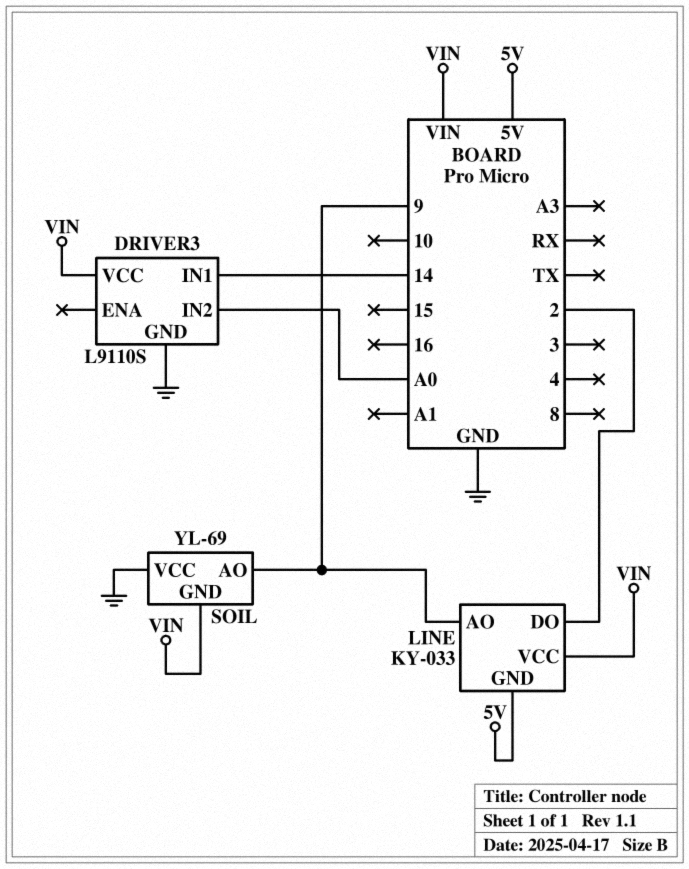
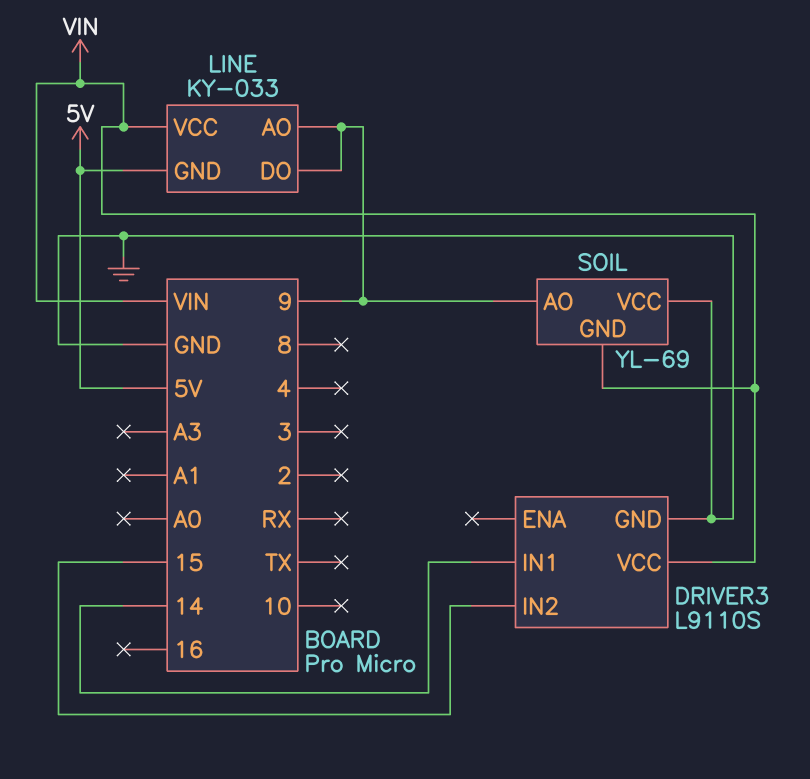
DRIVER3 pin IN2: A0 -> 15
LINE pin DO: 2 -> 9

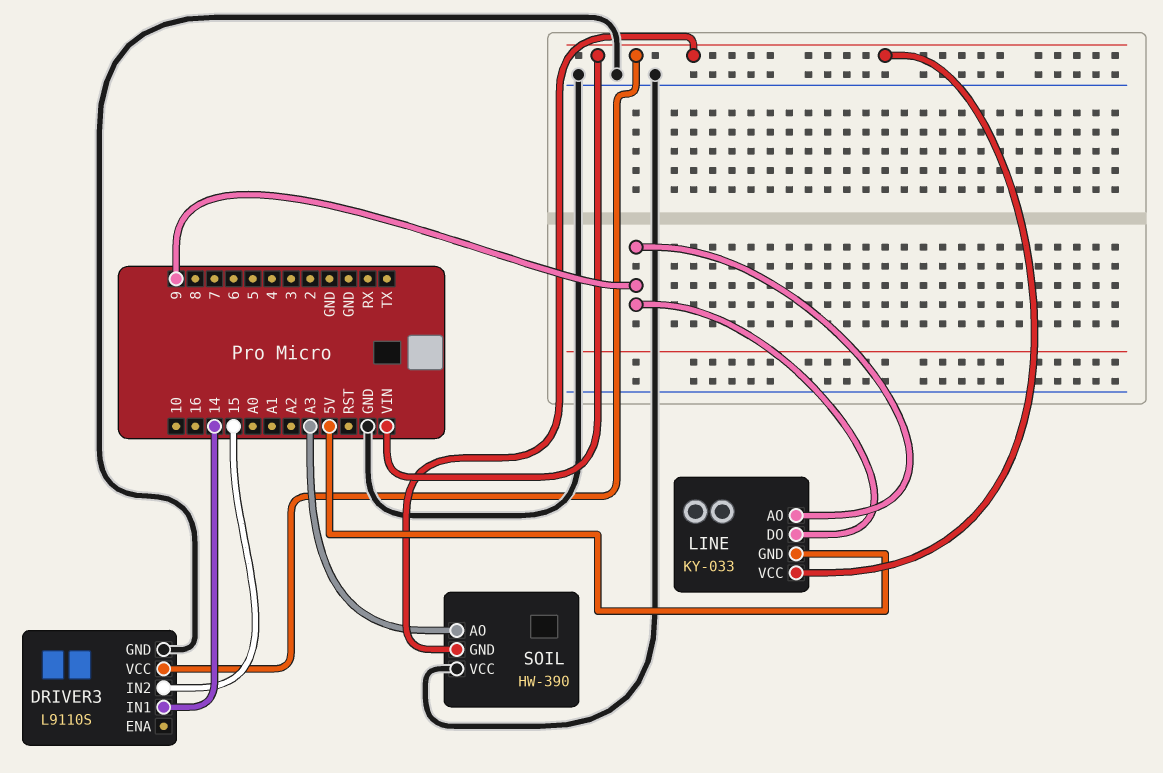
SOIL: YL-69 -> HW-390
SOIL pin AO: 9 -> A3

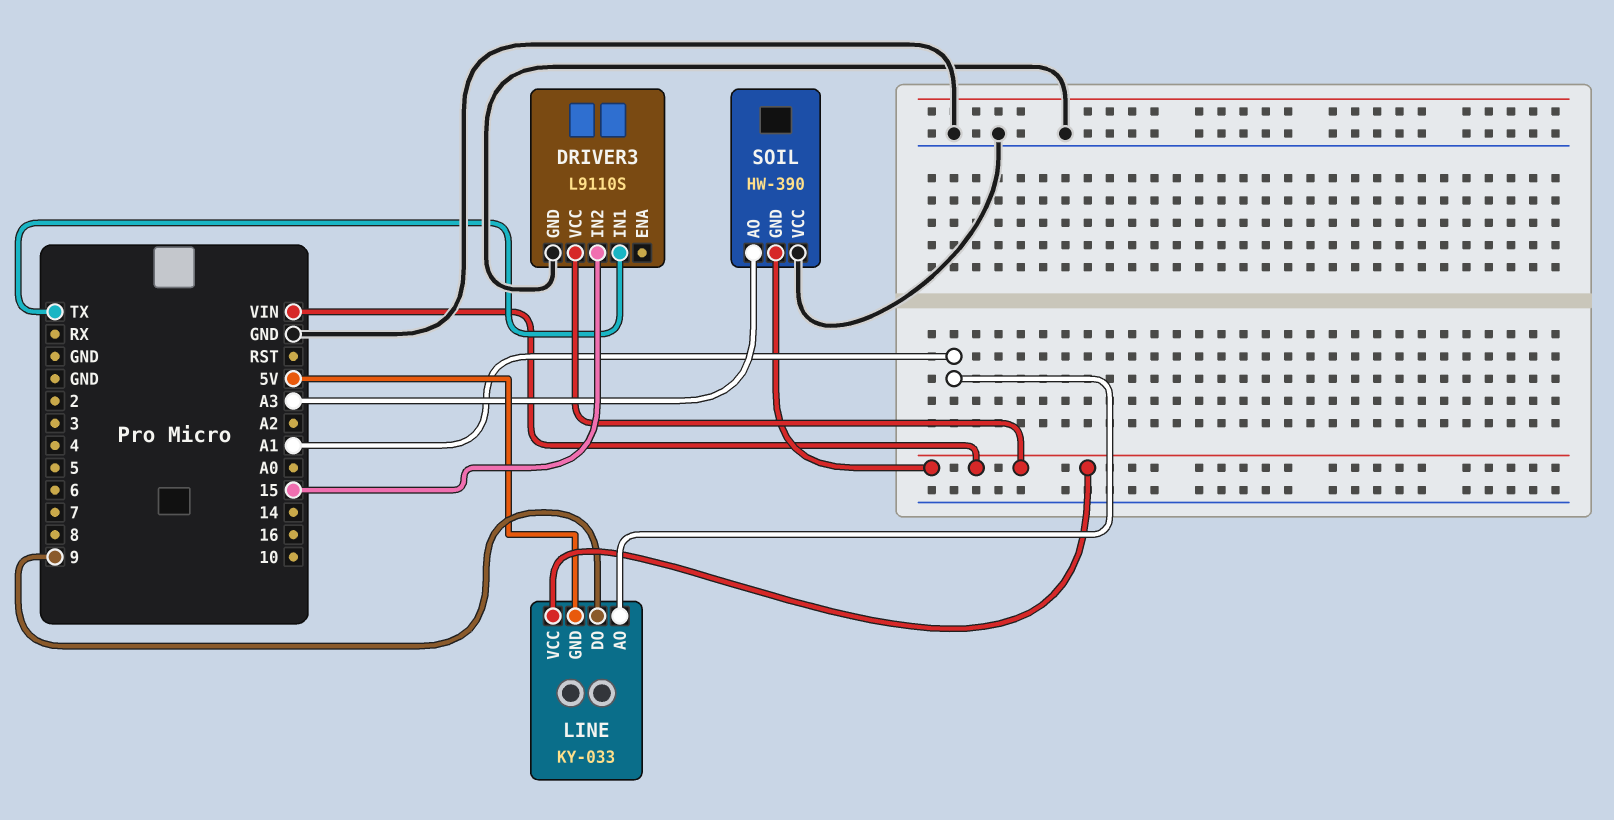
DRIVER3 pin IN1: 14 -> TX
LINE pin AO: 9 -> A1

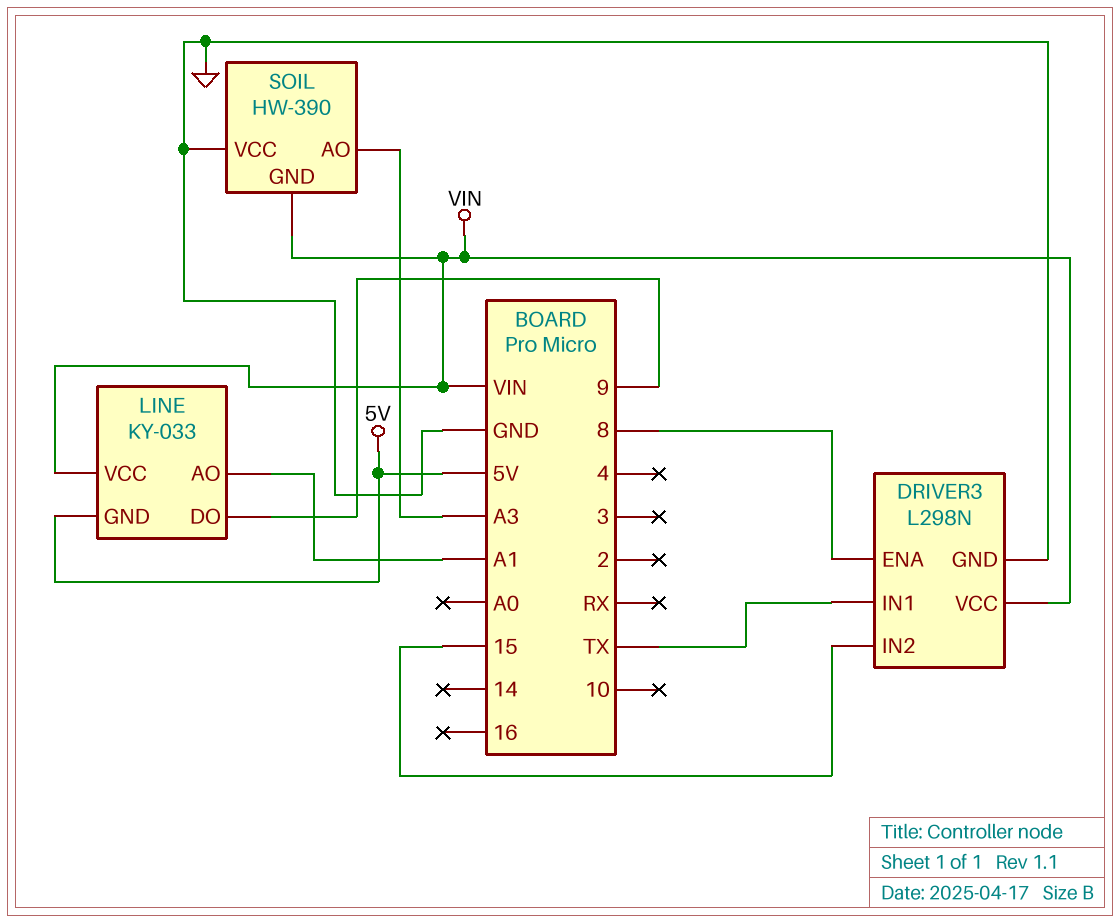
DRIVER3: L9110S -> L298N
DRIVER3 pin ENA: none -> 8

